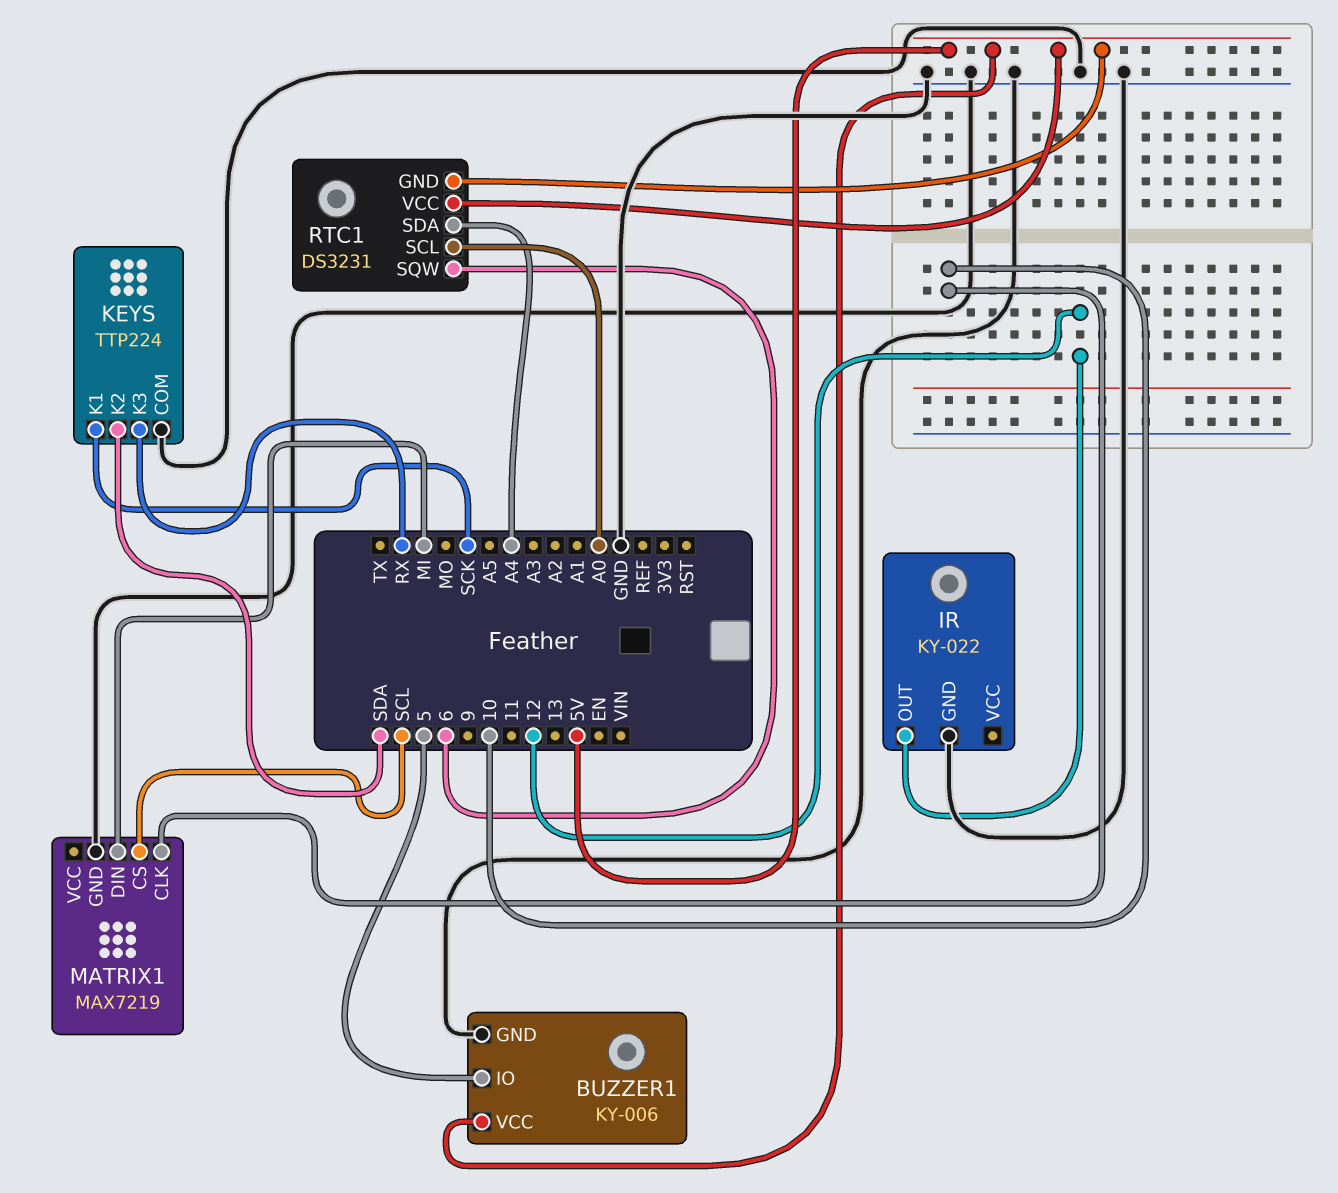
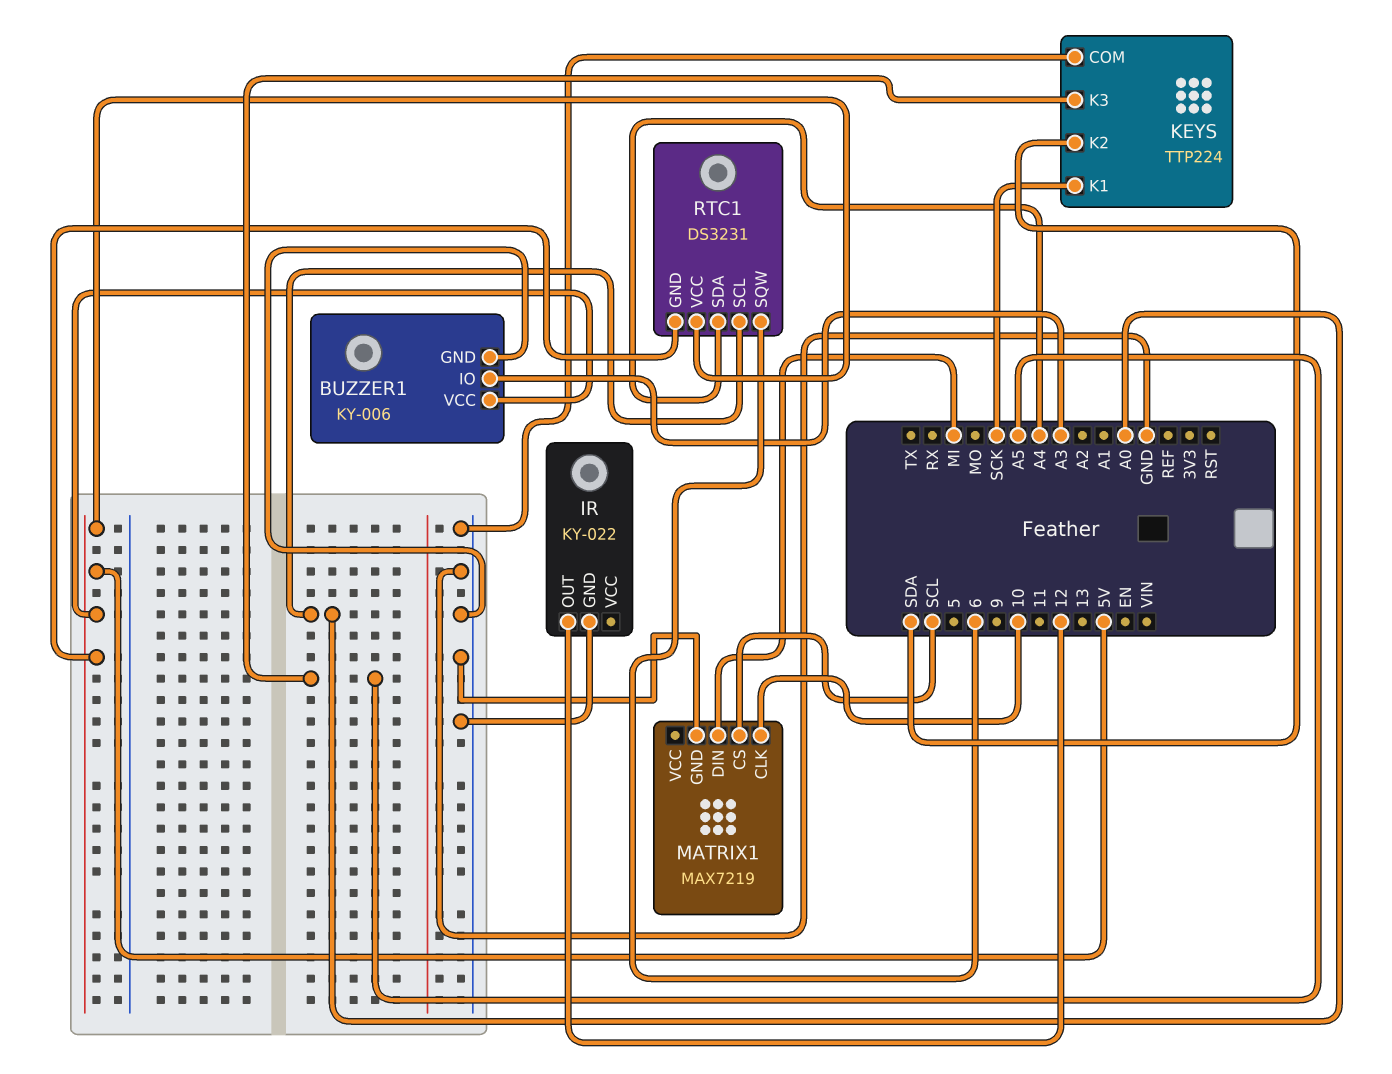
BUZZER1 pin IO: 5 -> A3
KEYS pin K3: RX -> A5

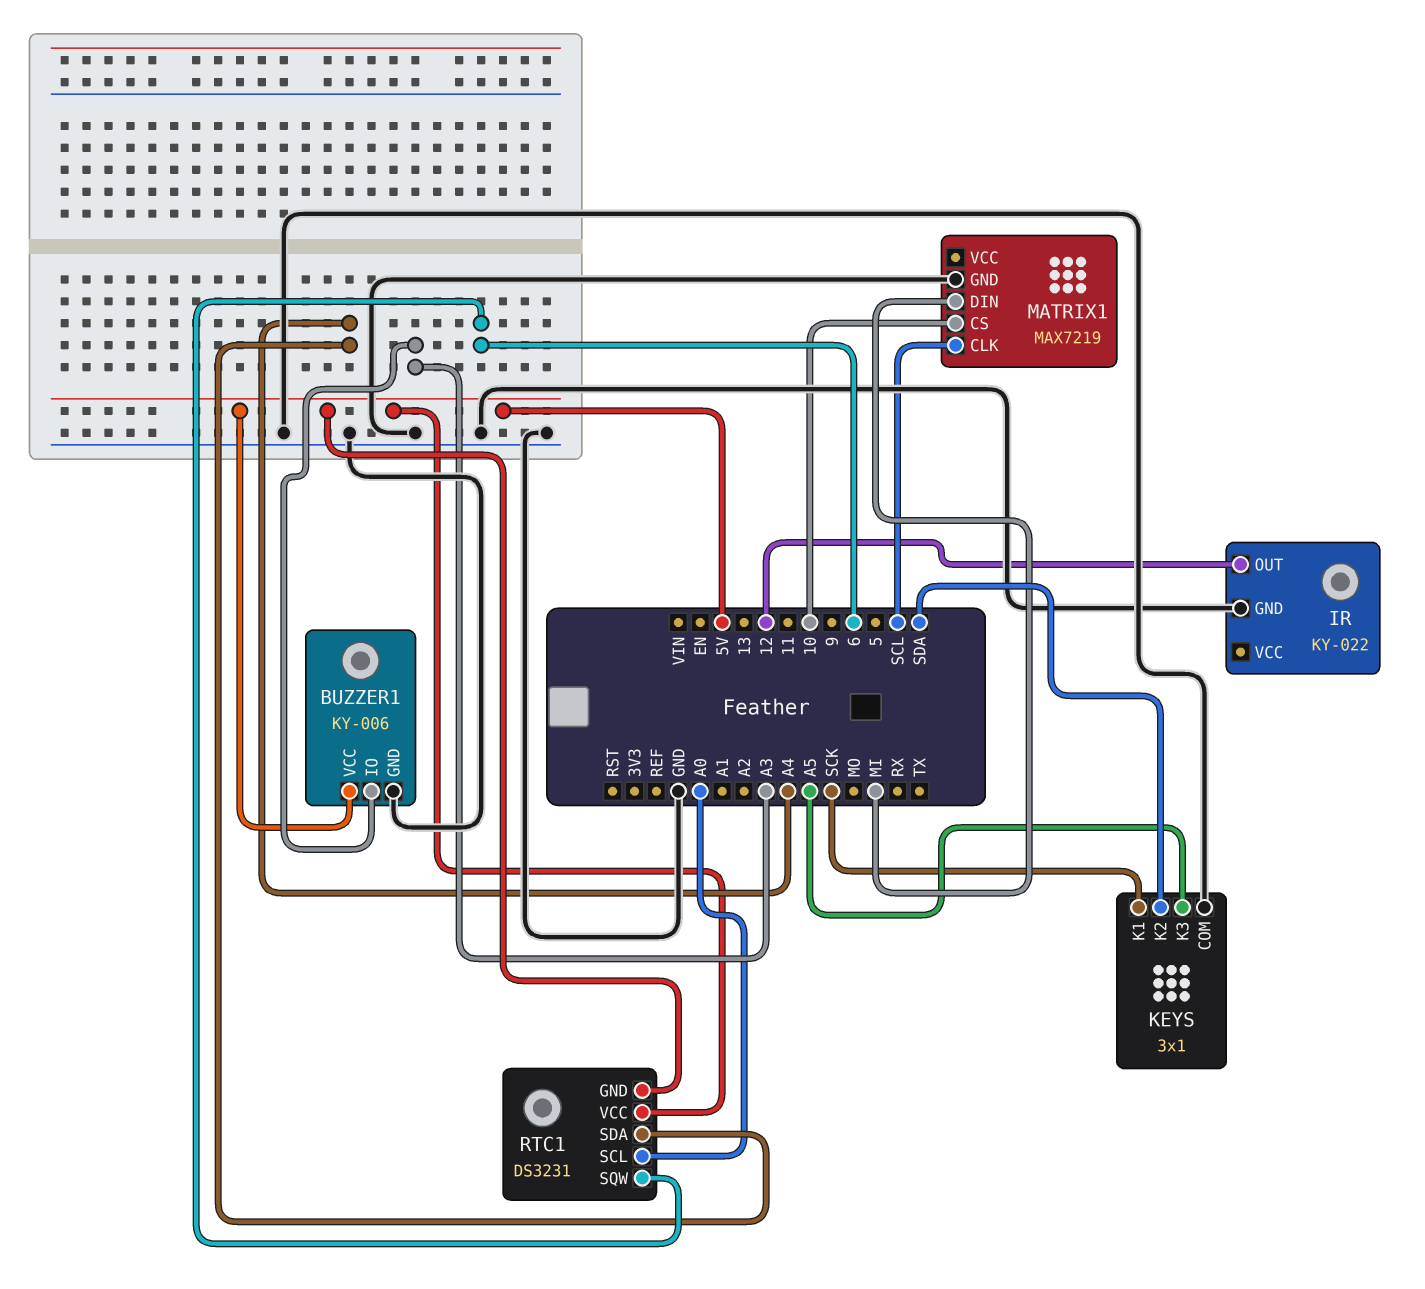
KEYS: TTP224 -> 3x1
MATRIX1 pin CLK: 10 -> SCL
MATRIX1 pin CS: SCL -> 10

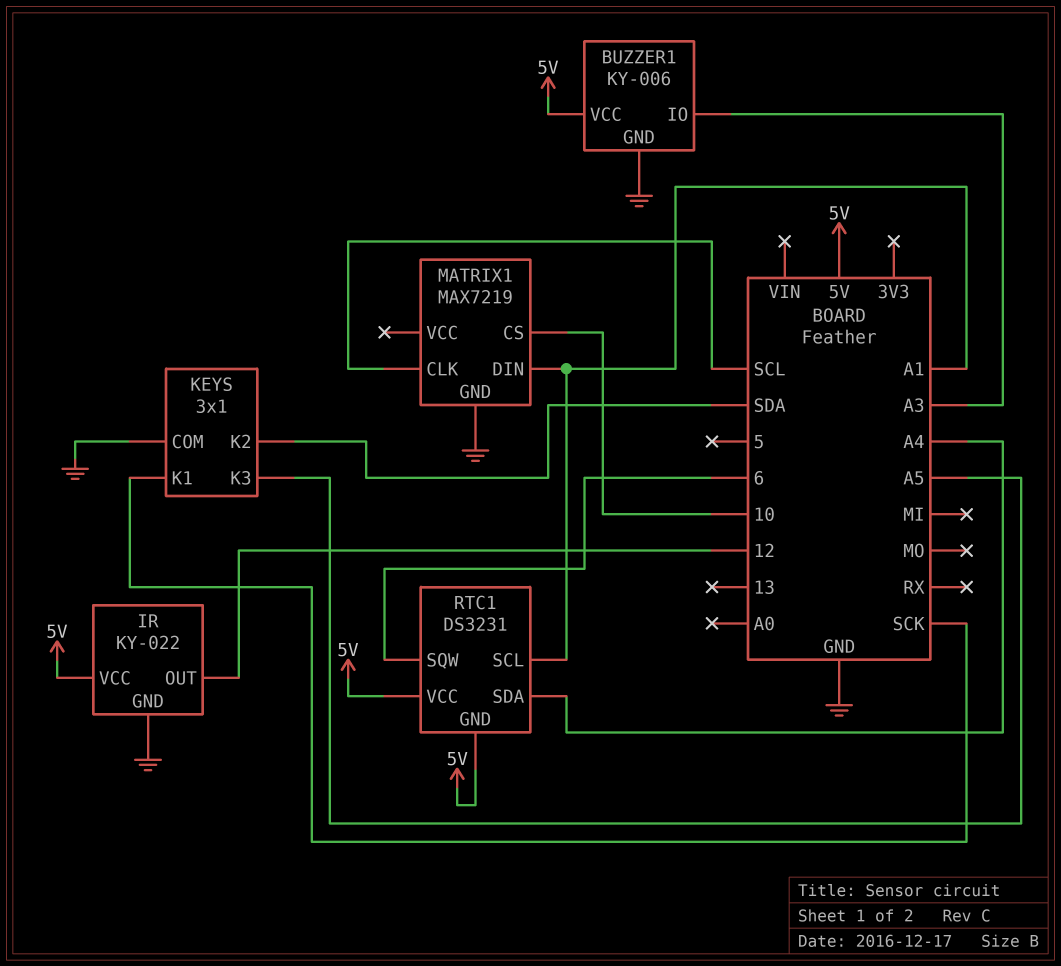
IR pin VCC: none -> 5V
MATRIX1 pin DIN: MI -> A1
RTC1 pin SCL: A0 -> A1

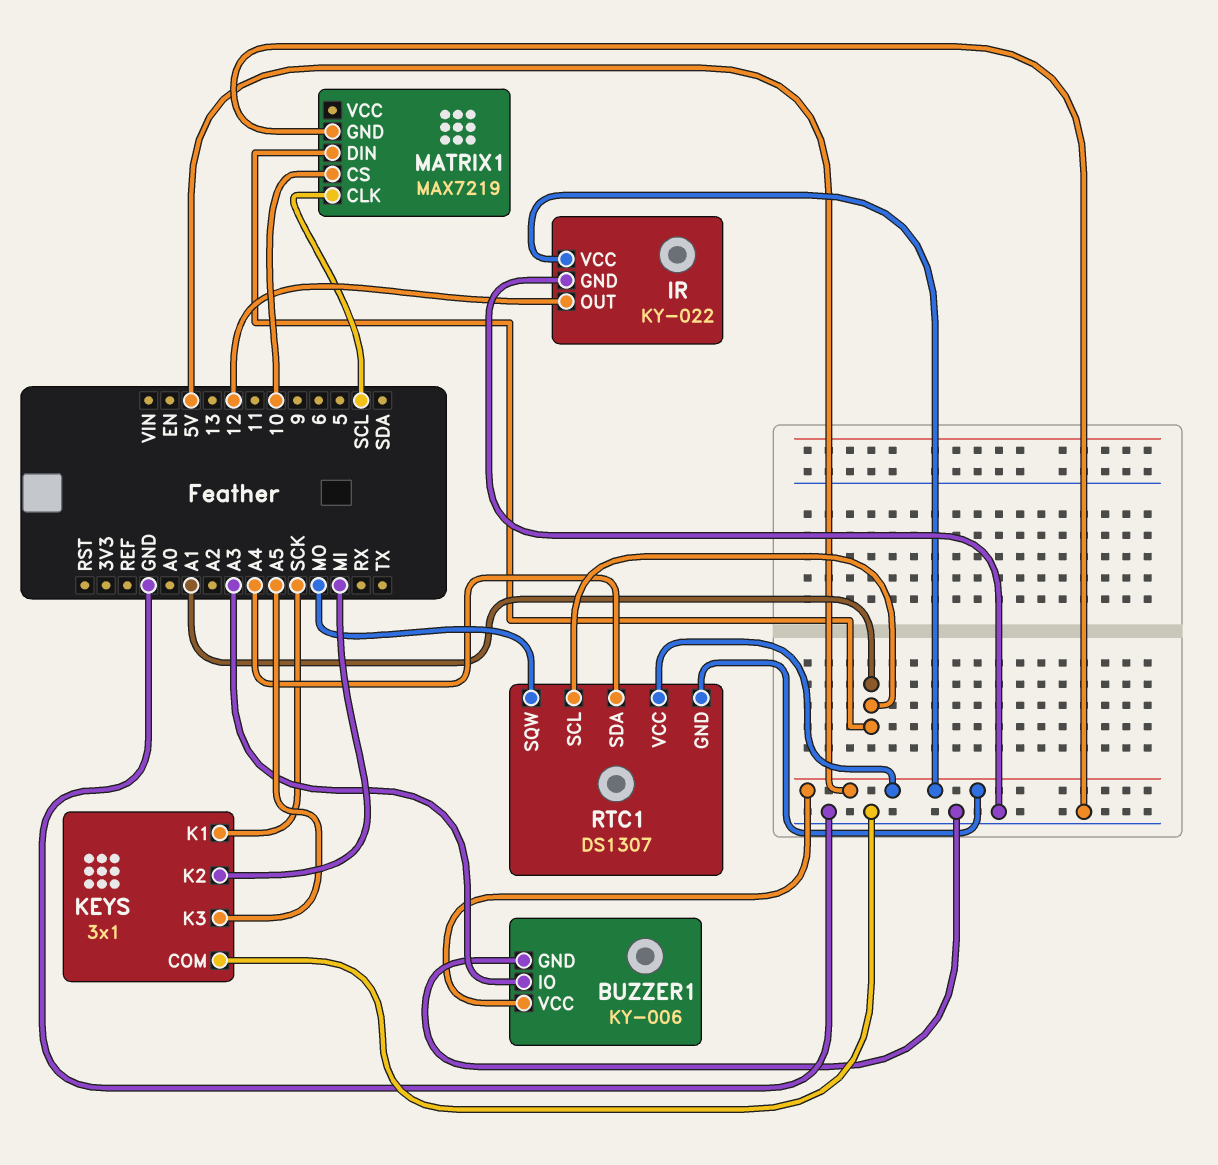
KEYS pin K2: SDA -> MI
RTC1: DS3231 -> DS1307
RTC1 pin SQW: 6 -> MO

